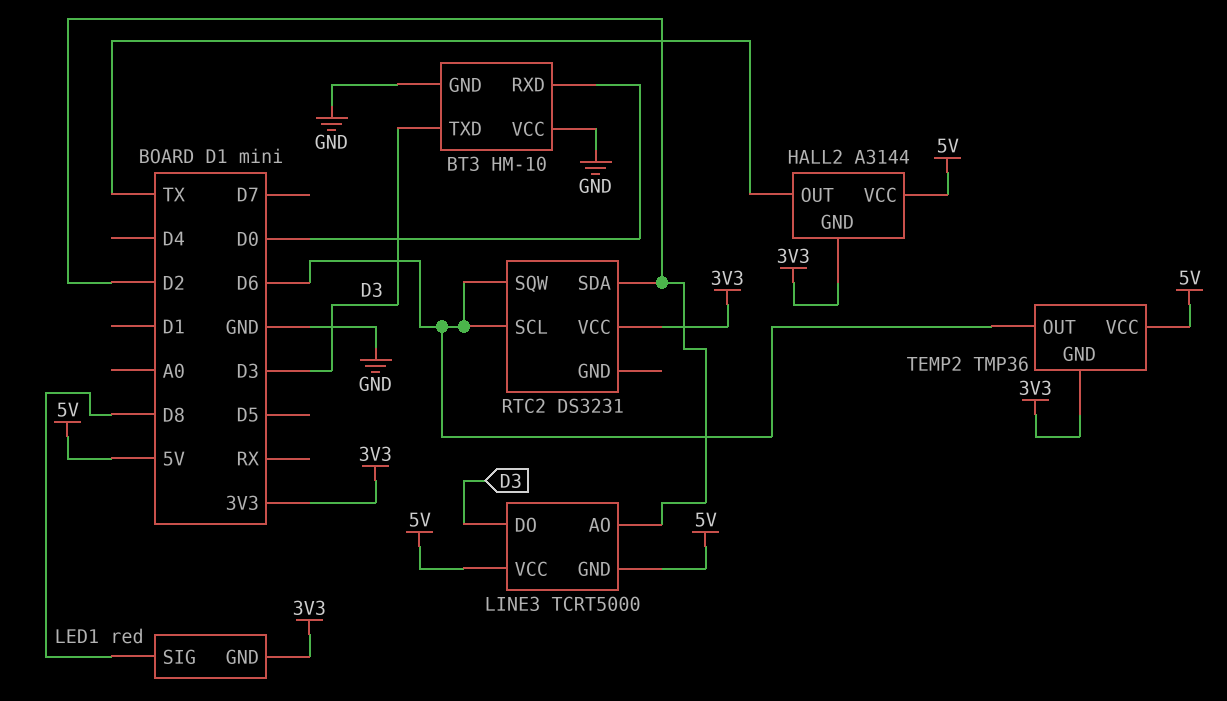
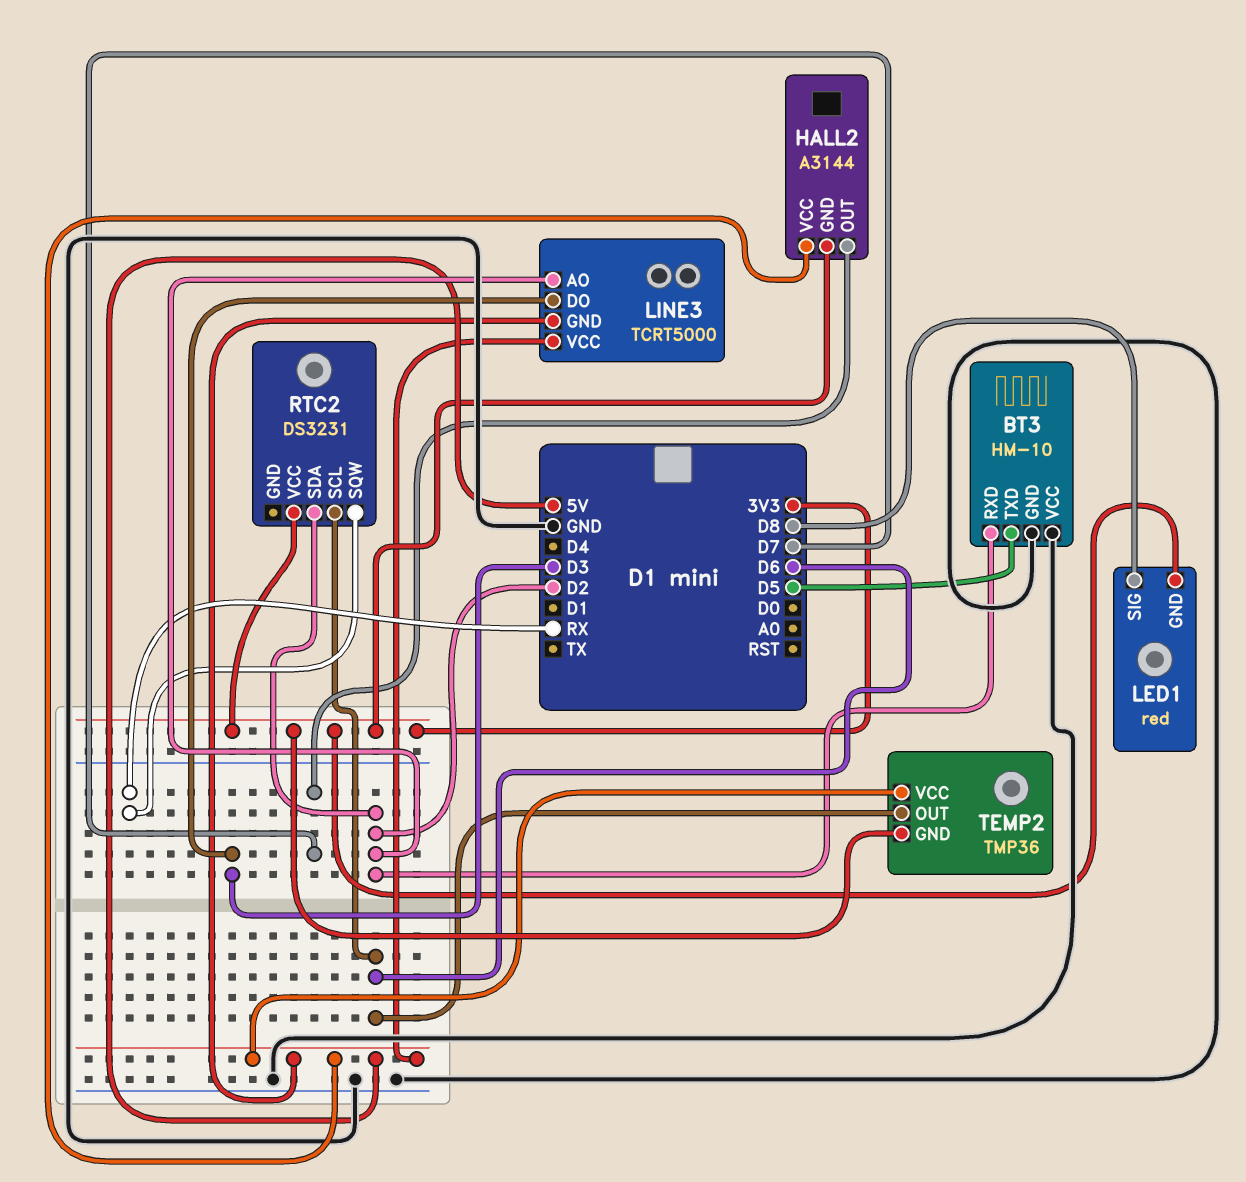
BT3 pin RXD: D0 -> D2
BT3 pin TXD: D3 -> D5
HALL2 pin OUT: TX -> D7
RTC2 pin SQW: D6 -> RX

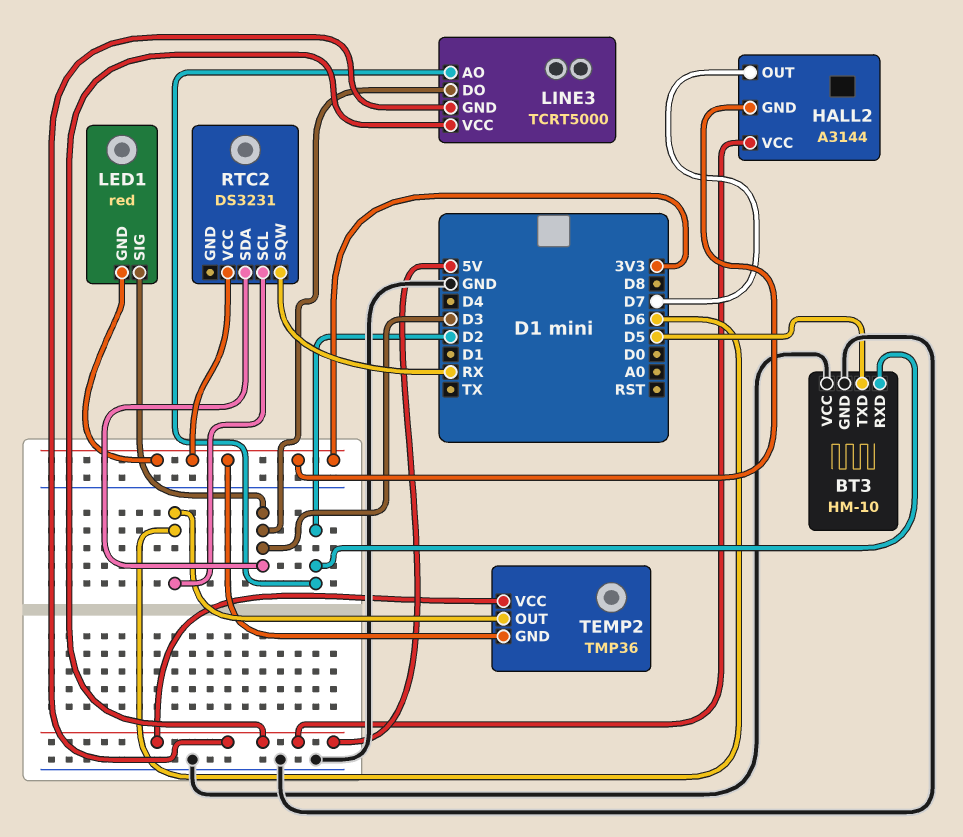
LED1 pin SIG: D8 -> D3
RTC2 pin SDA: D2 -> D3

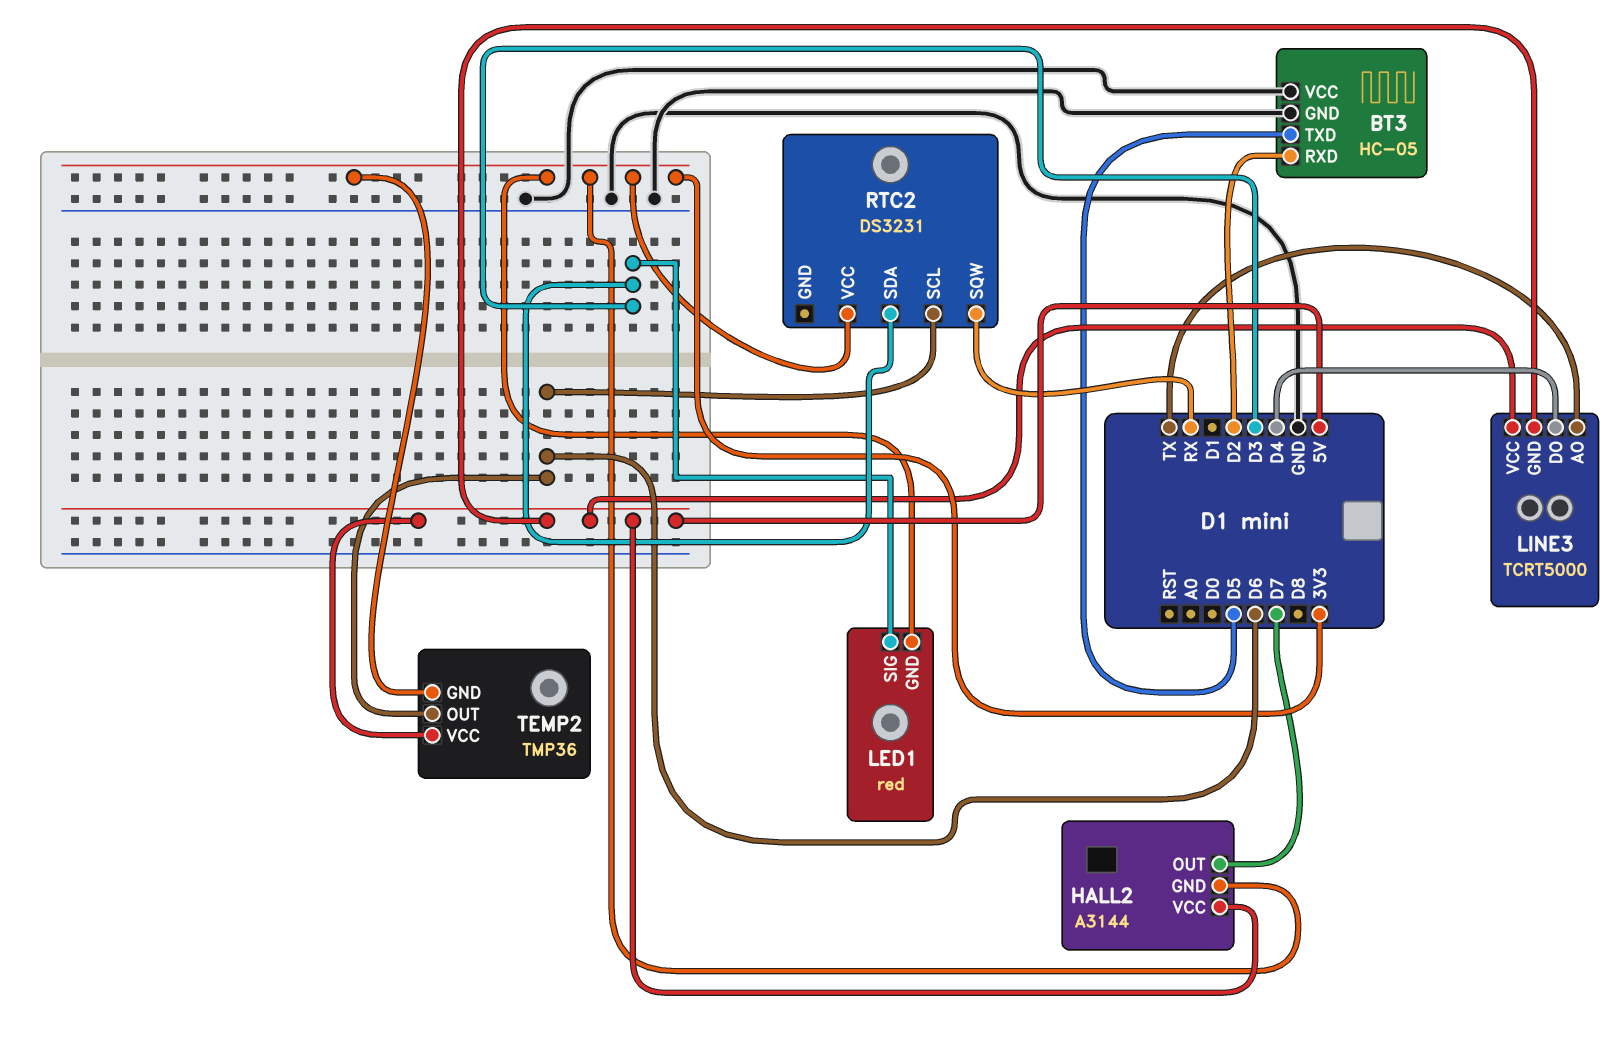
BT3: HM-10 -> HC-05
LINE3 pin AO: D2 -> TX
LINE3 pin DO: D3 -> D4

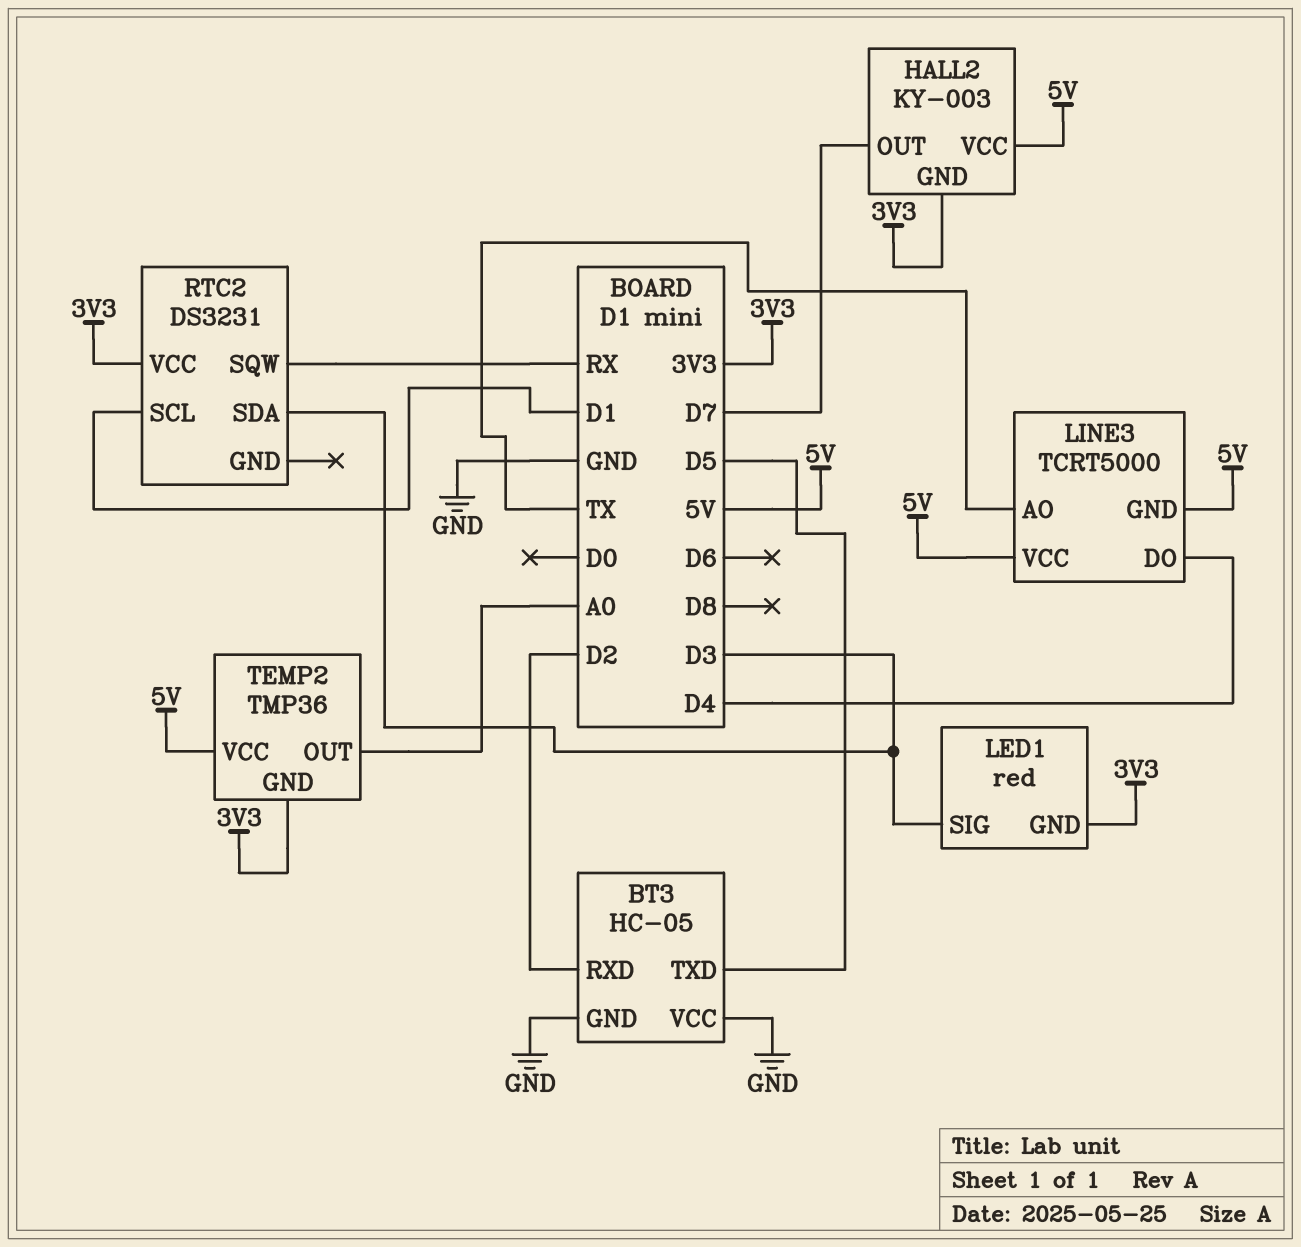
HALL2: A3144 -> KY-003
RTC2 pin SCL: D6 -> D1
TEMP2 pin OUT: D6 -> A0

